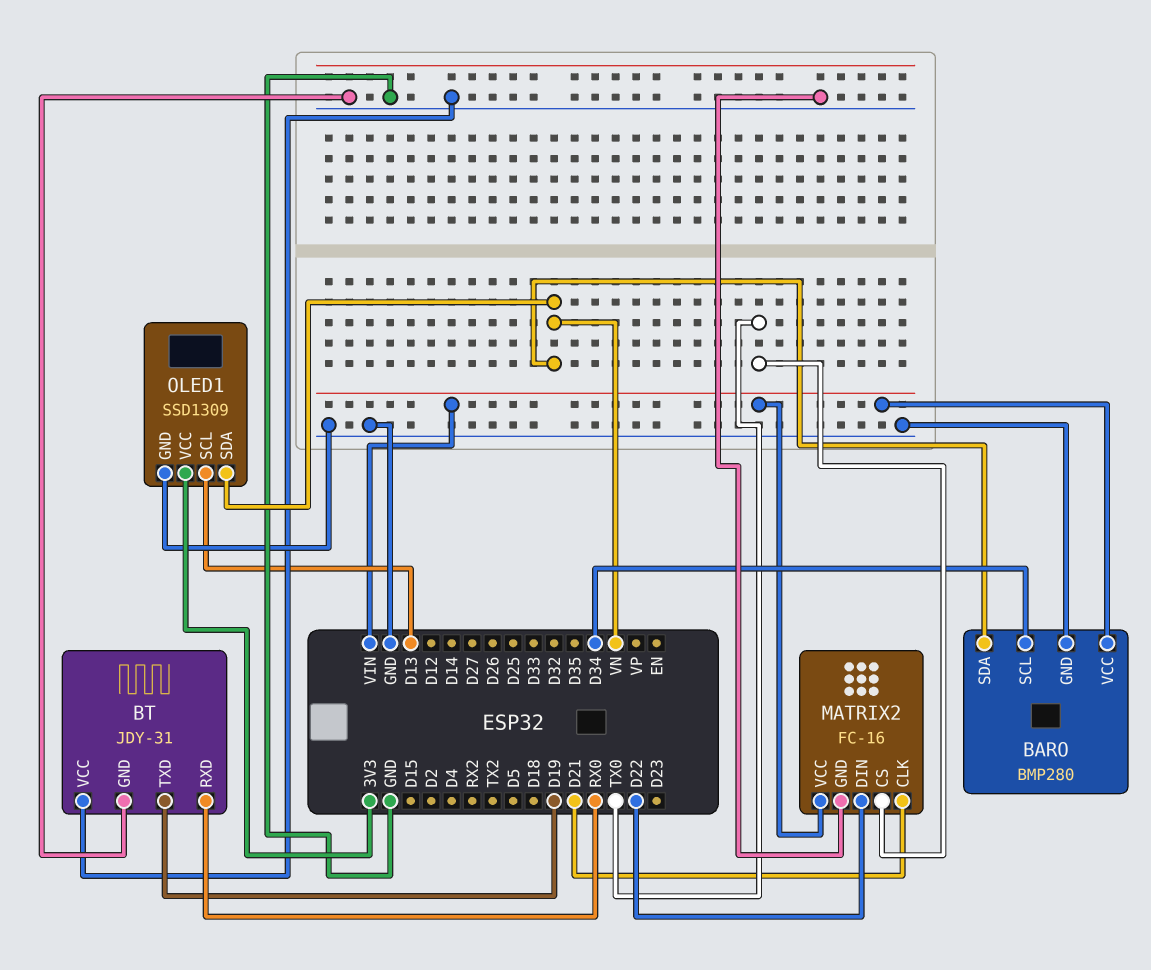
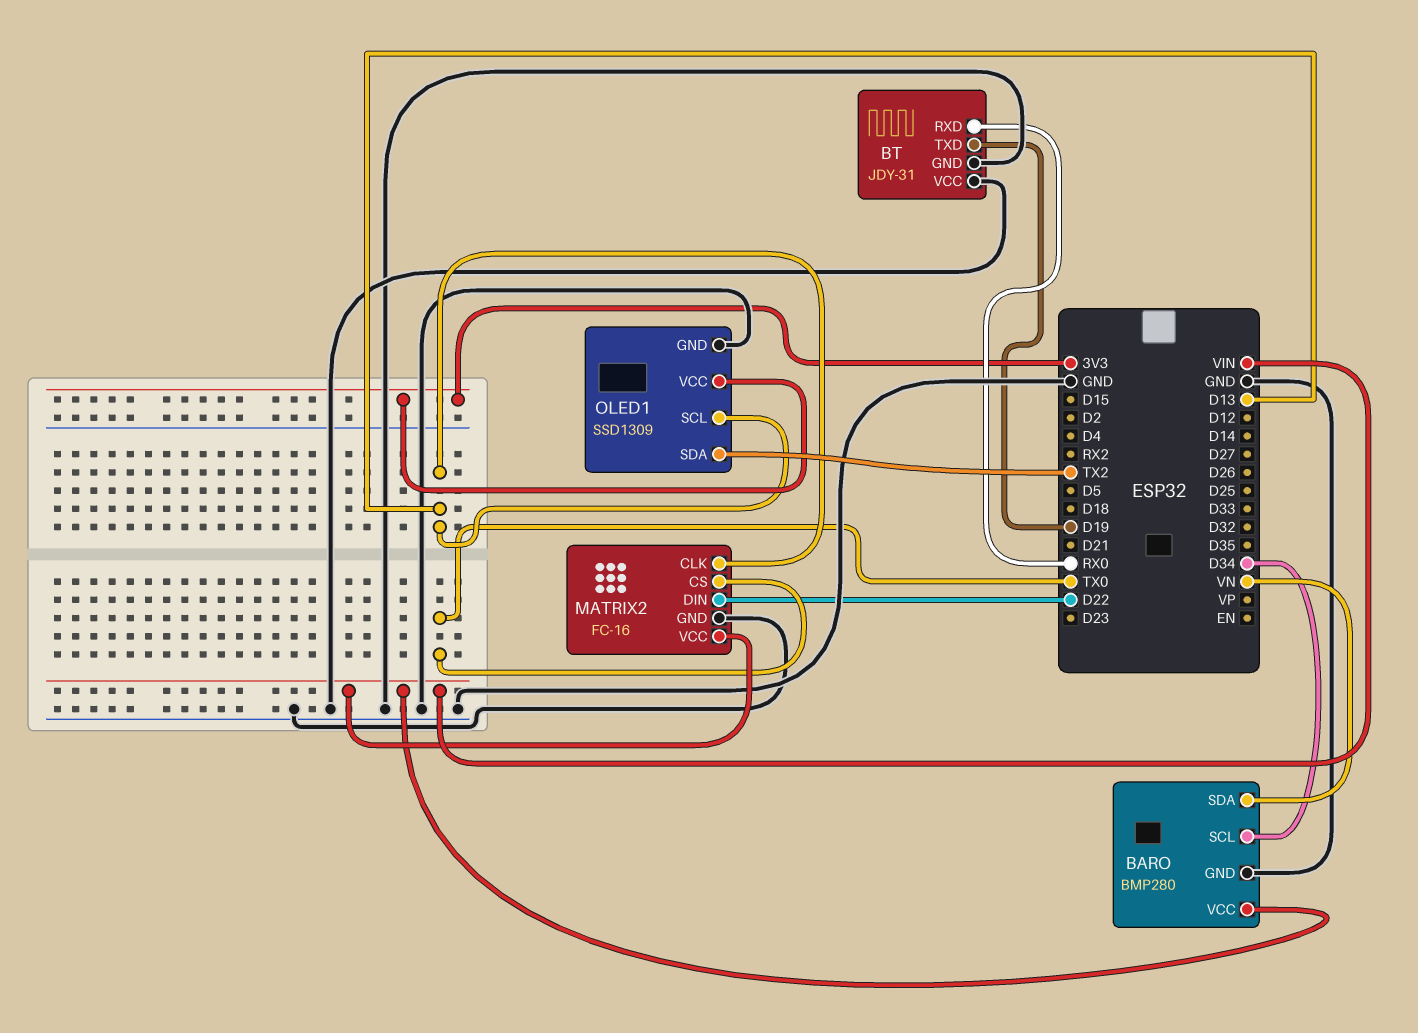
MATRIX2 pin CLK: D21 -> D13
OLED1 pin SDA: VN -> TX2

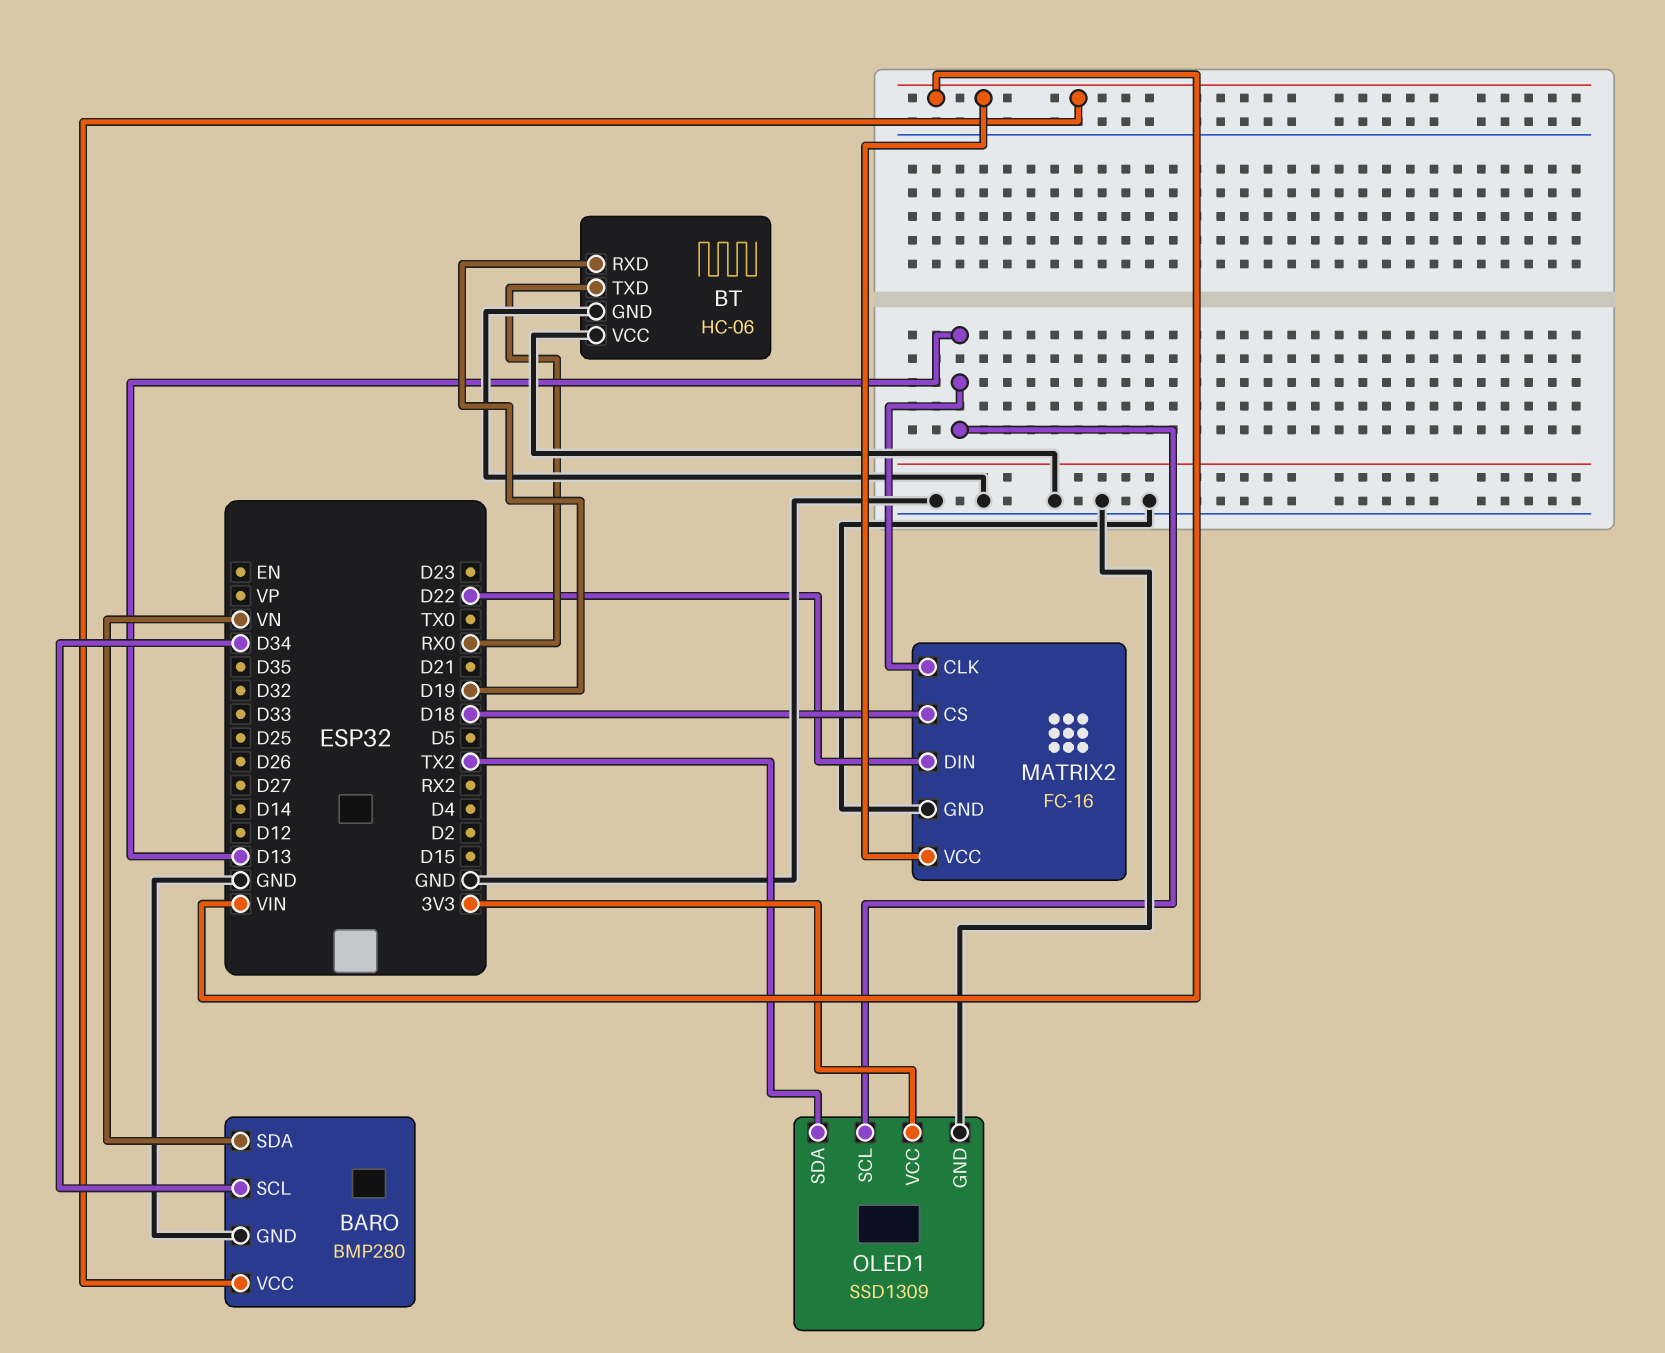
BT: JDY-31 -> HC-06
BT pin RXD: RX0 -> D19
BT pin TXD: D19 -> RX0
MATRIX2 pin CS: TX0 -> D18

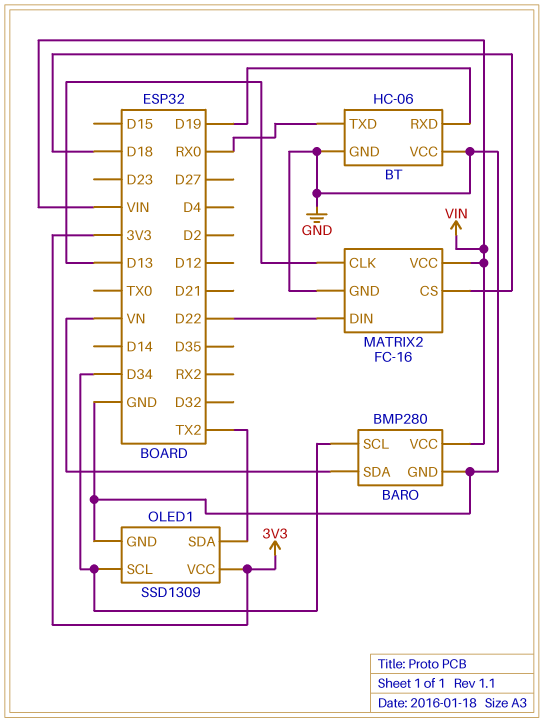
OLED1 pin SCL: D13 -> D34

